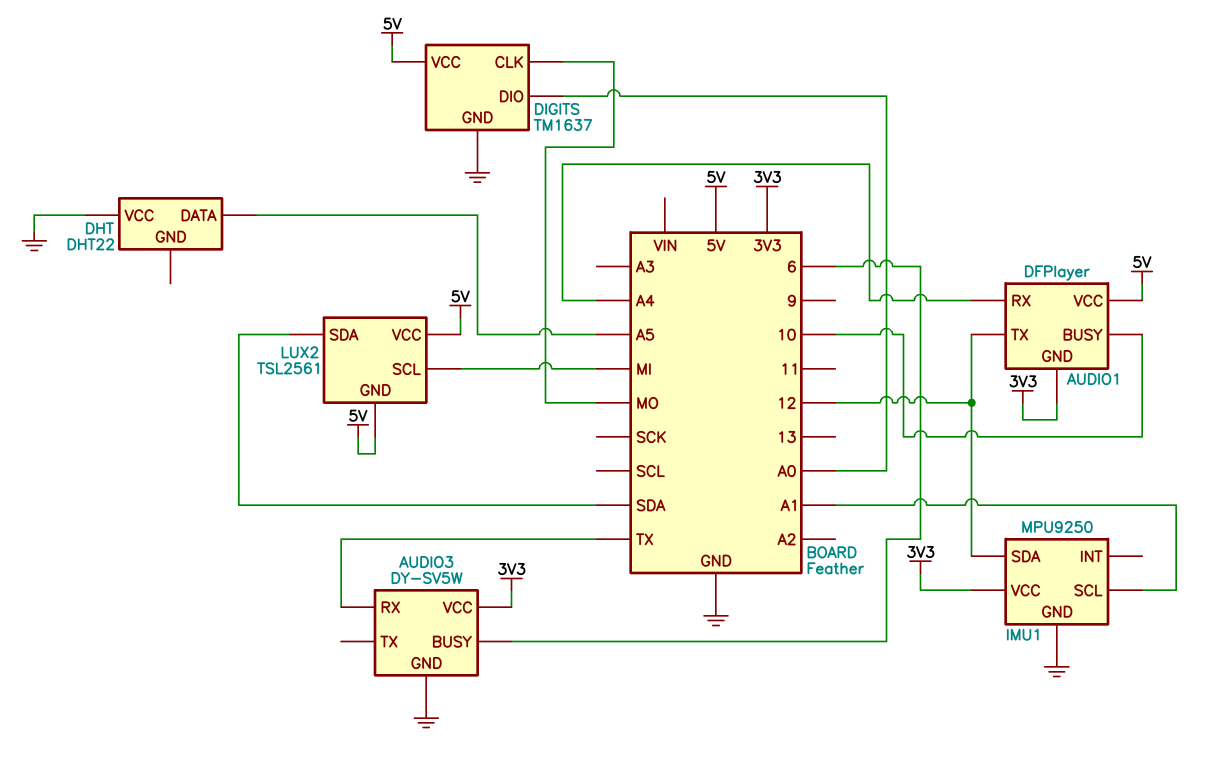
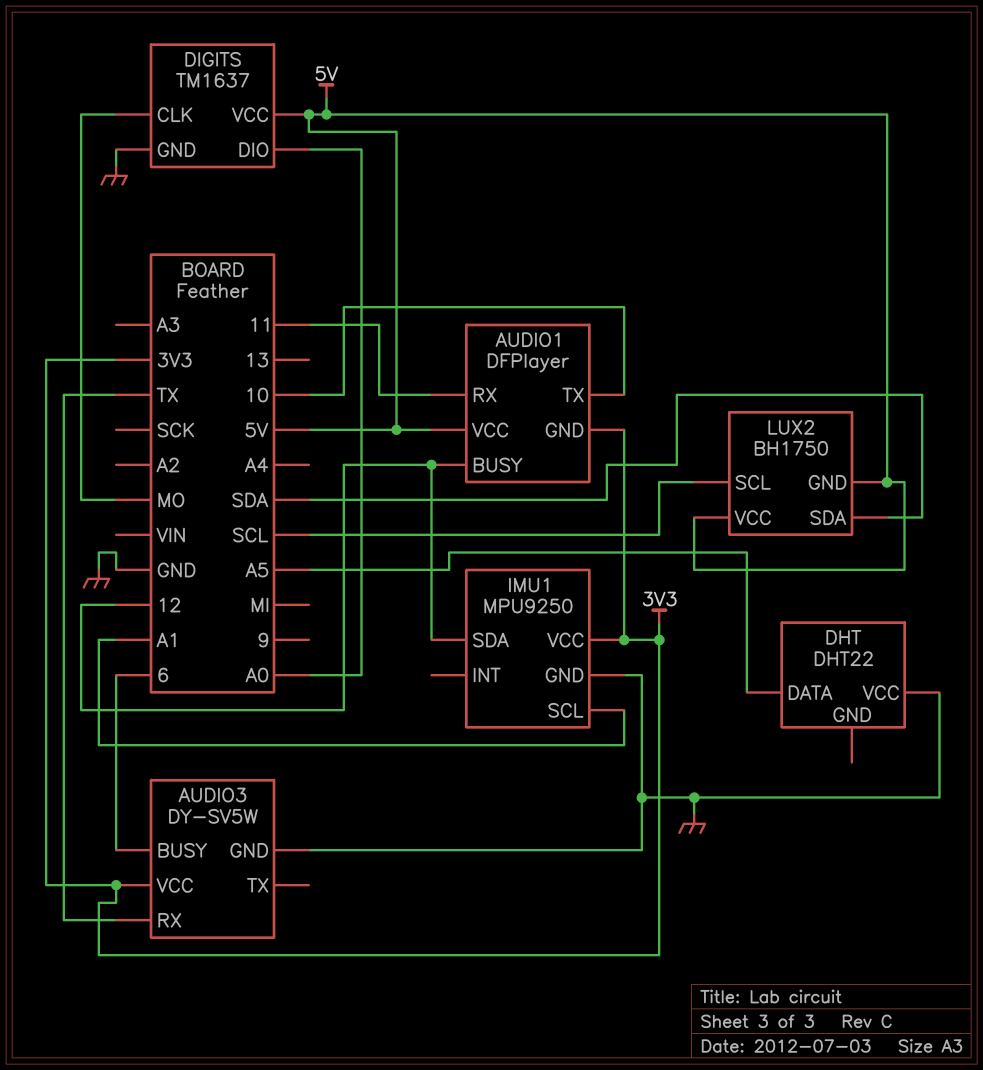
AUDIO1 pin BUSY: 10 -> 12
AUDIO1 pin RX: A4 -> 11
AUDIO1 pin TX: 12 -> 10
LUX2: TSL2561 -> BH1750
LUX2 pin SCL: MI -> SCL

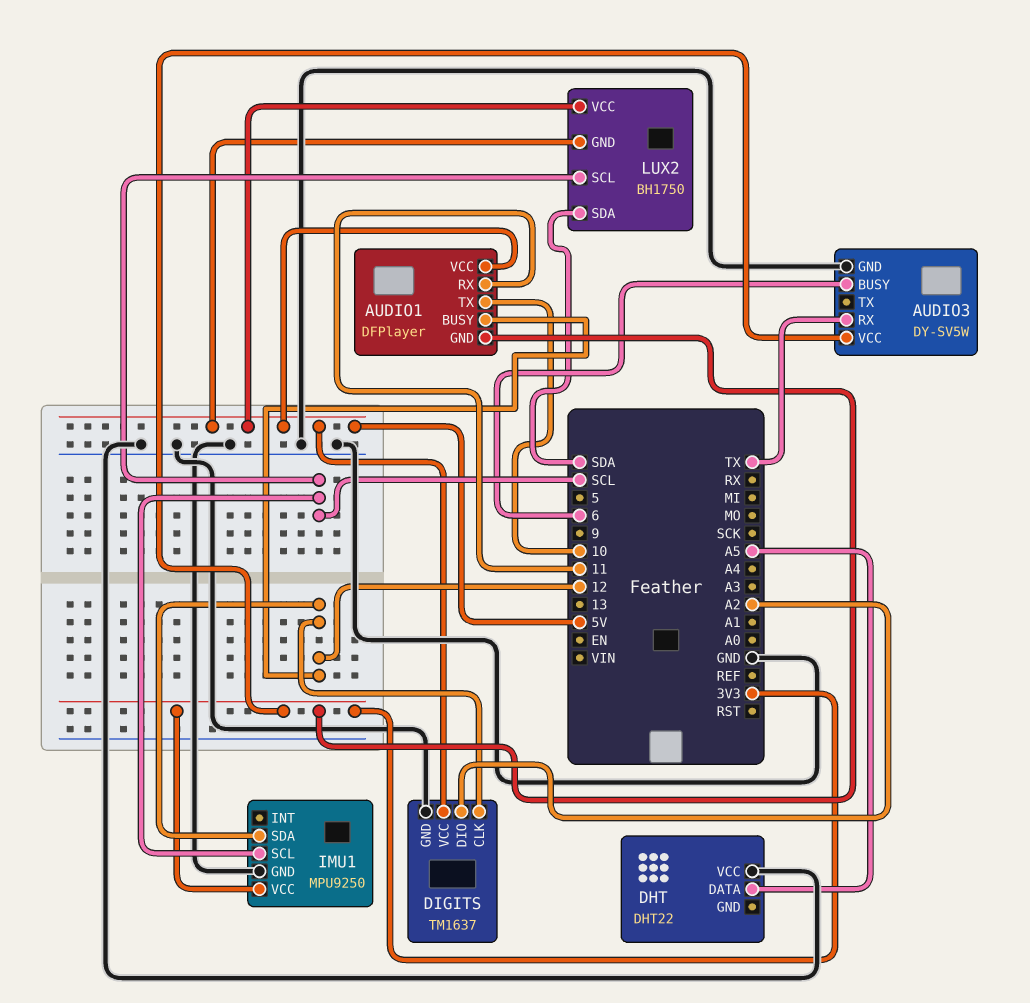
DIGITS pin CLK: MO -> 12
DIGITS pin DIO: A0 -> A2
IMU1 pin SCL: A1 -> SCL

